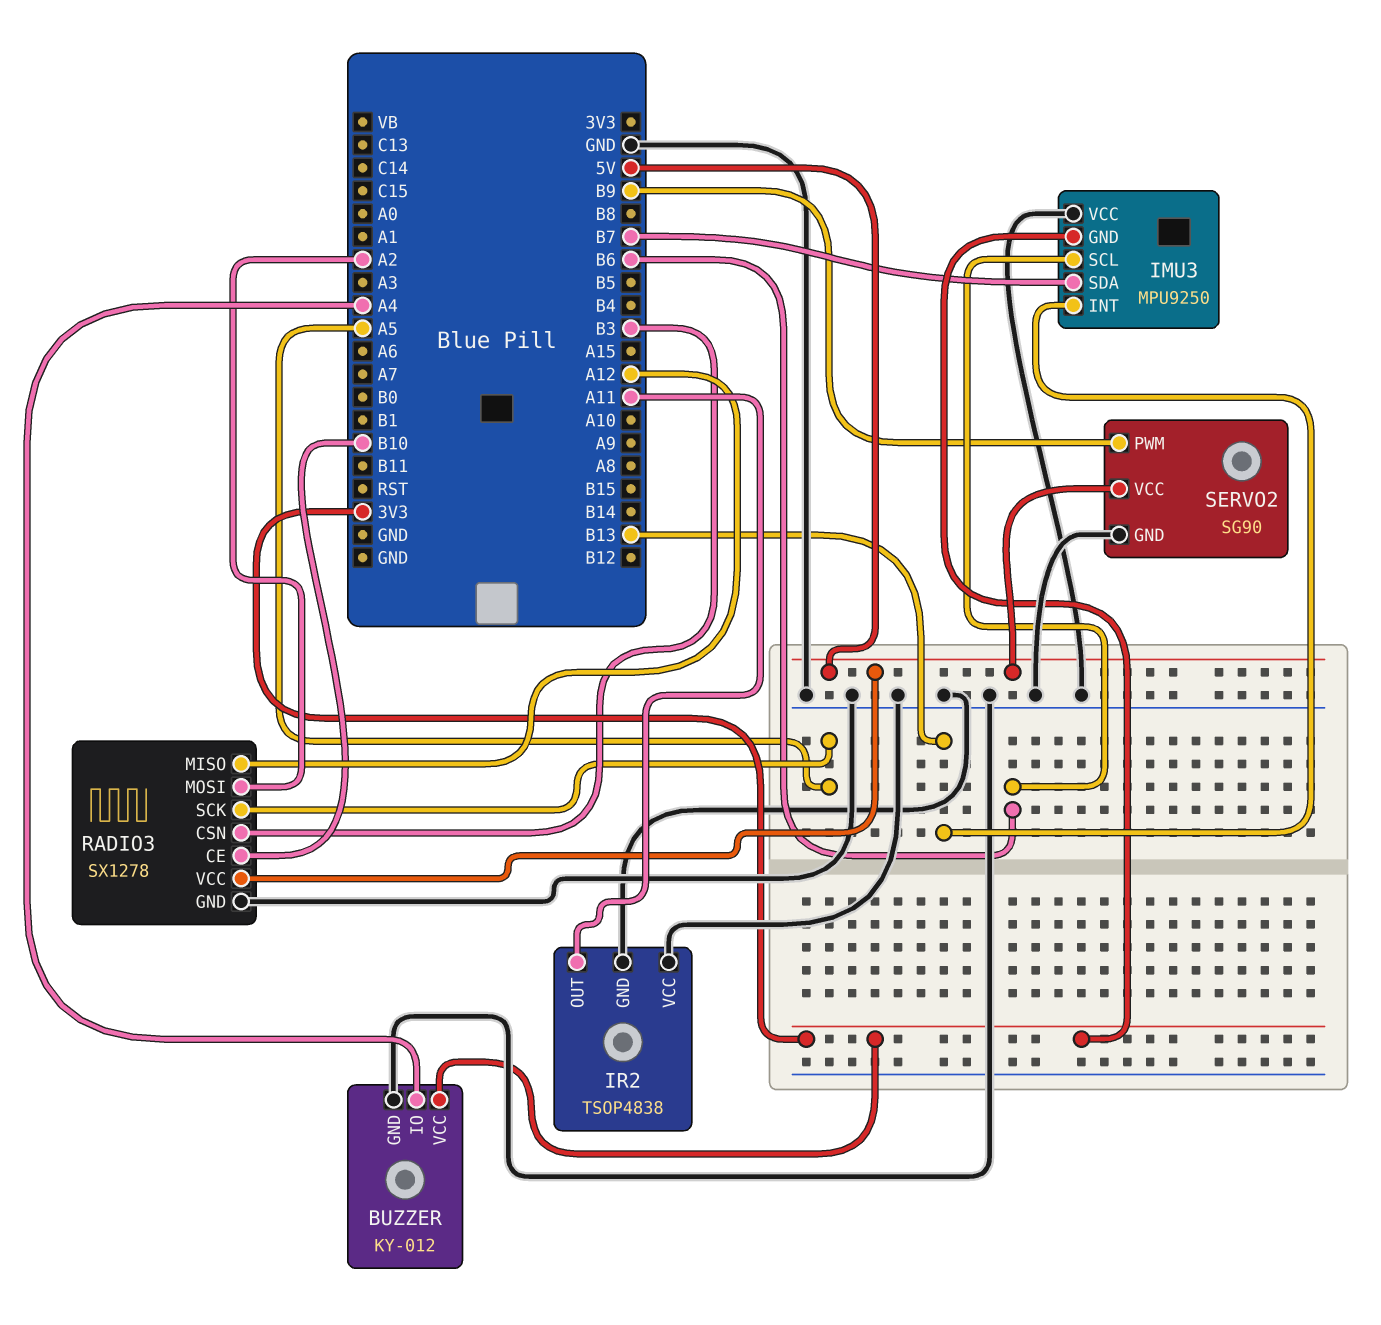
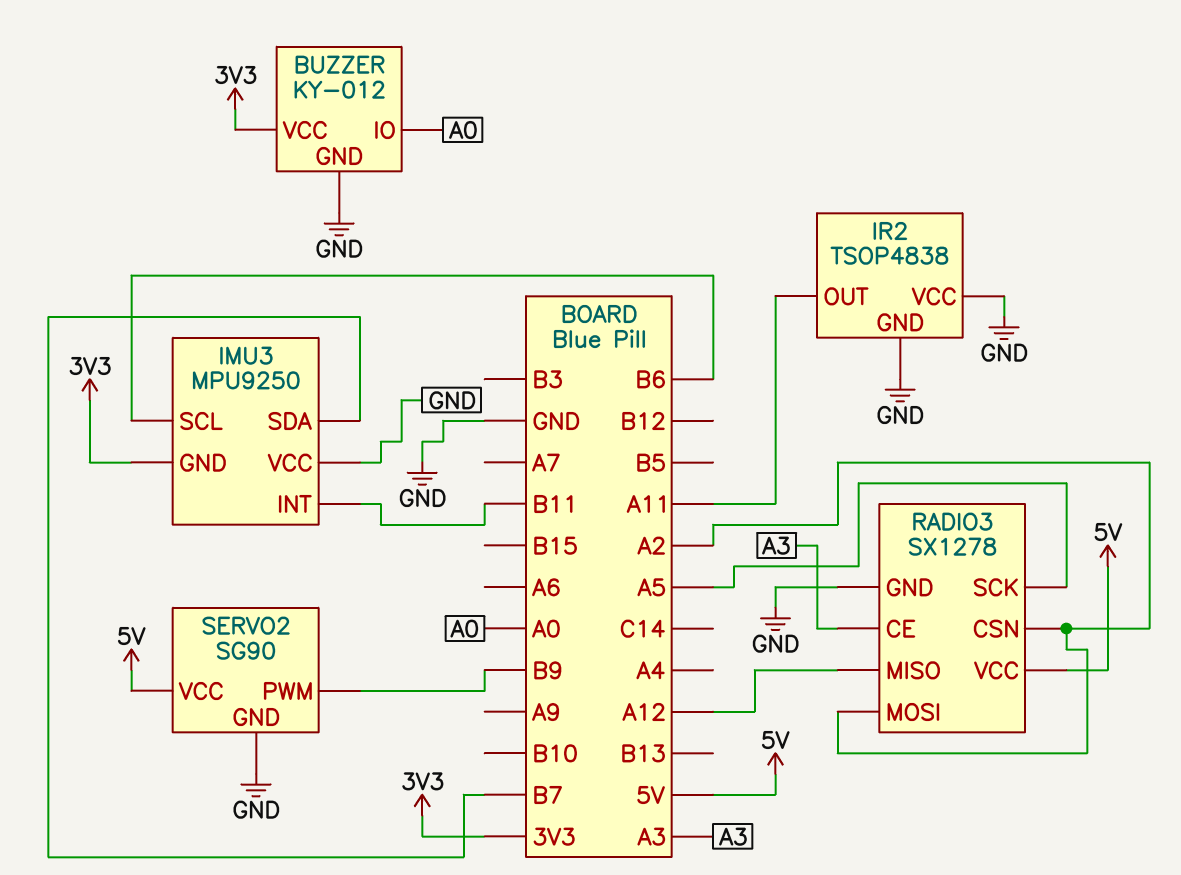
BUZZER pin IO: A4 -> A0
IMU3 pin INT: B13 -> B11
RADIO3 pin CE: B10 -> A3
RADIO3 pin CSN: B3 -> A2

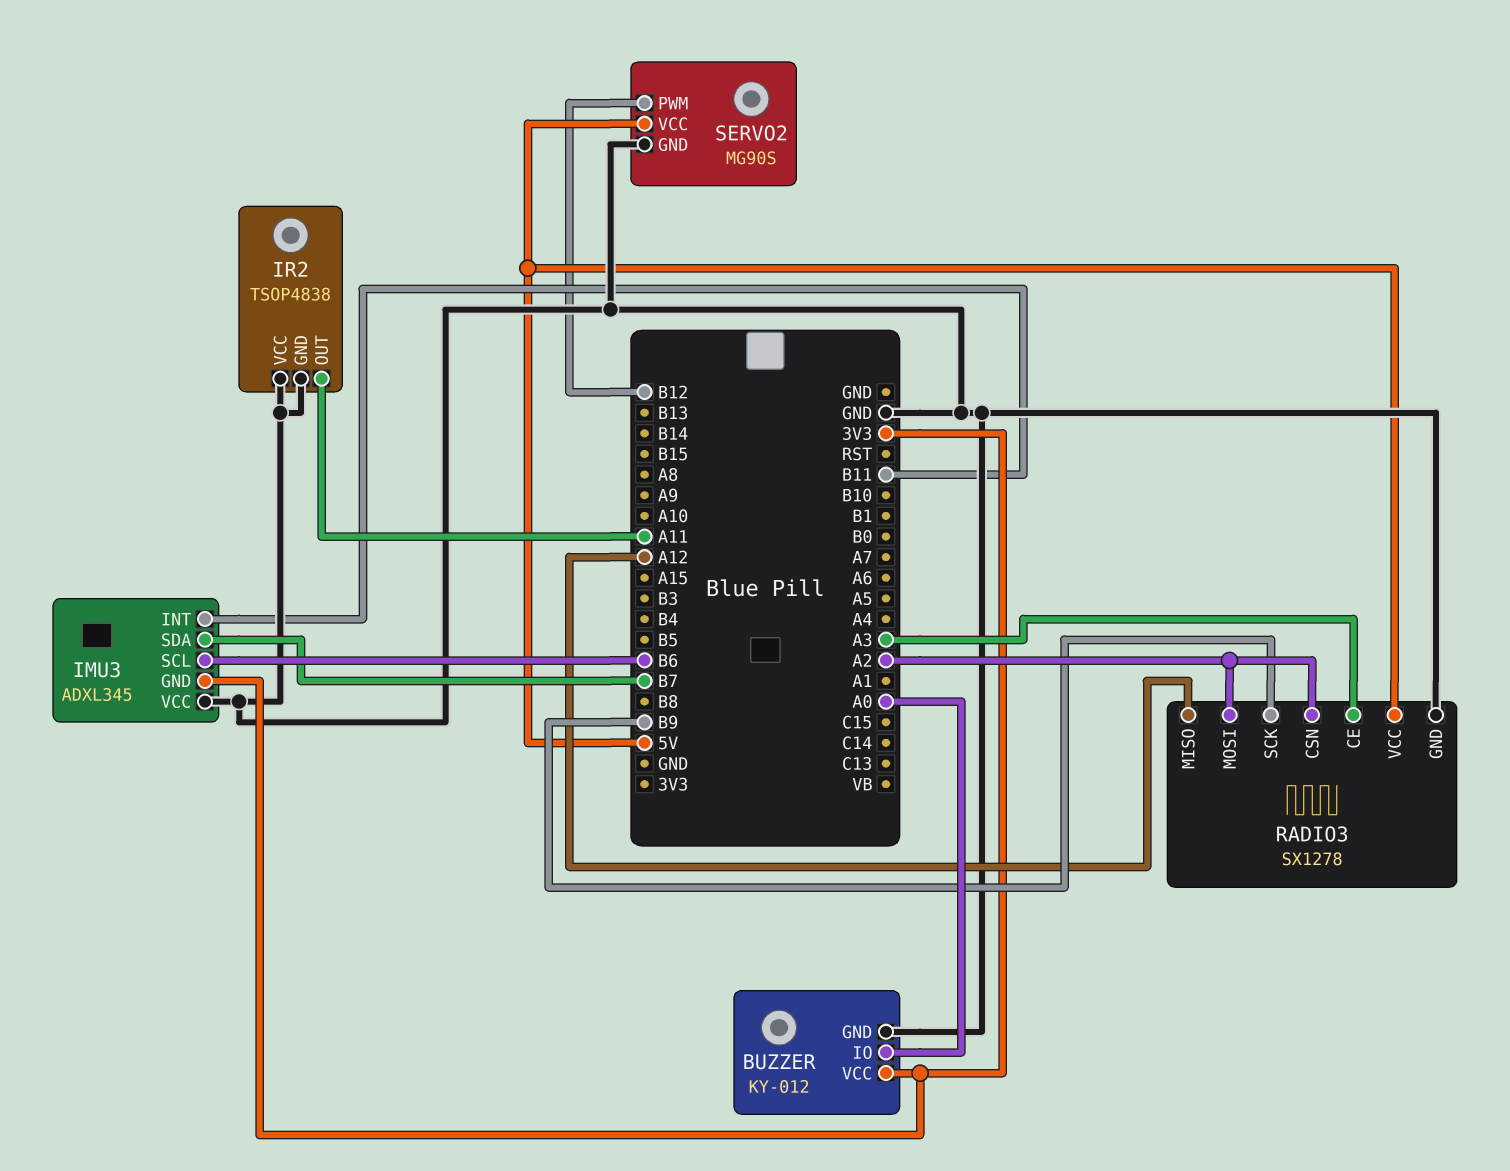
IMU3: MPU9250 -> ADXL345
RADIO3 pin SCK: A5 -> B9
SERVO2: SG90 -> MG90S
SERVO2 pin PWM: B9 -> B12

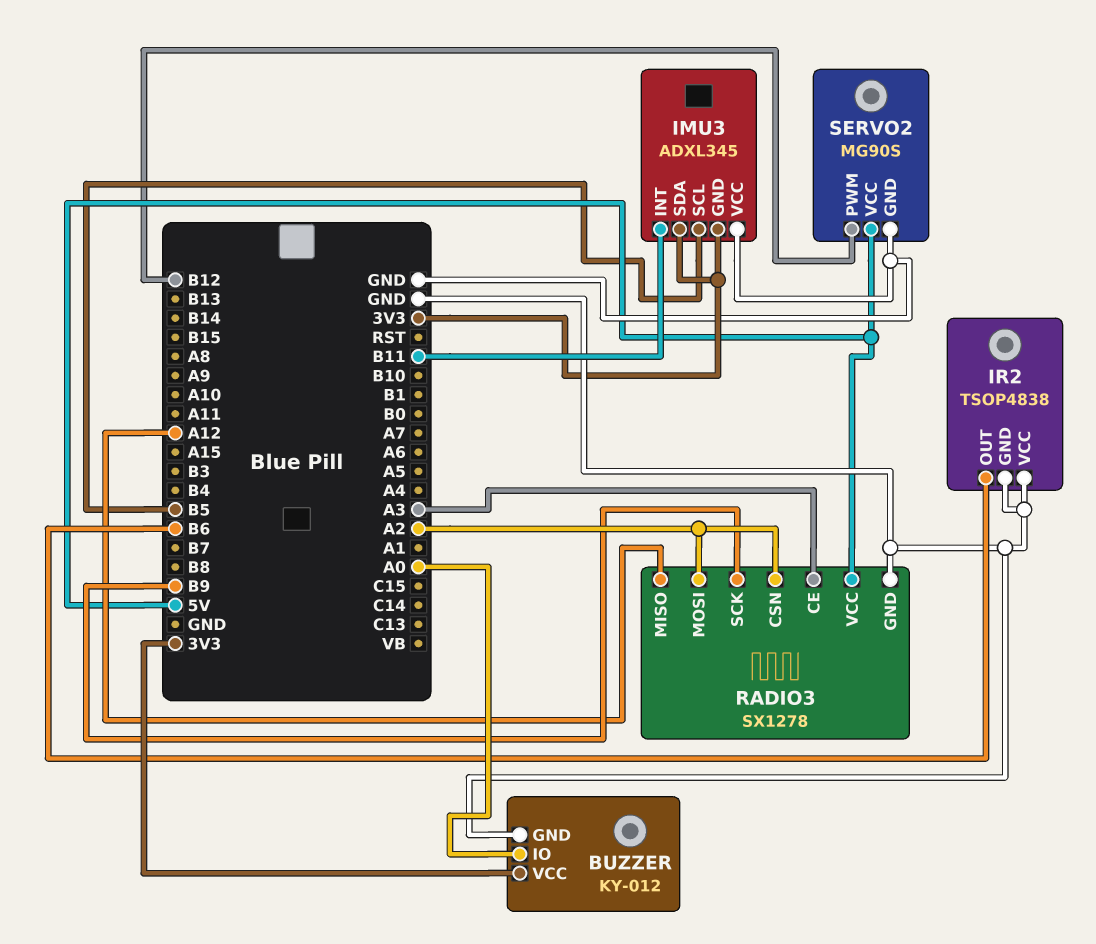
IMU3 pin SCL: B6 -> B5
IMU3 pin SDA: B7 -> 3V3
IR2 pin OUT: A11 -> B6

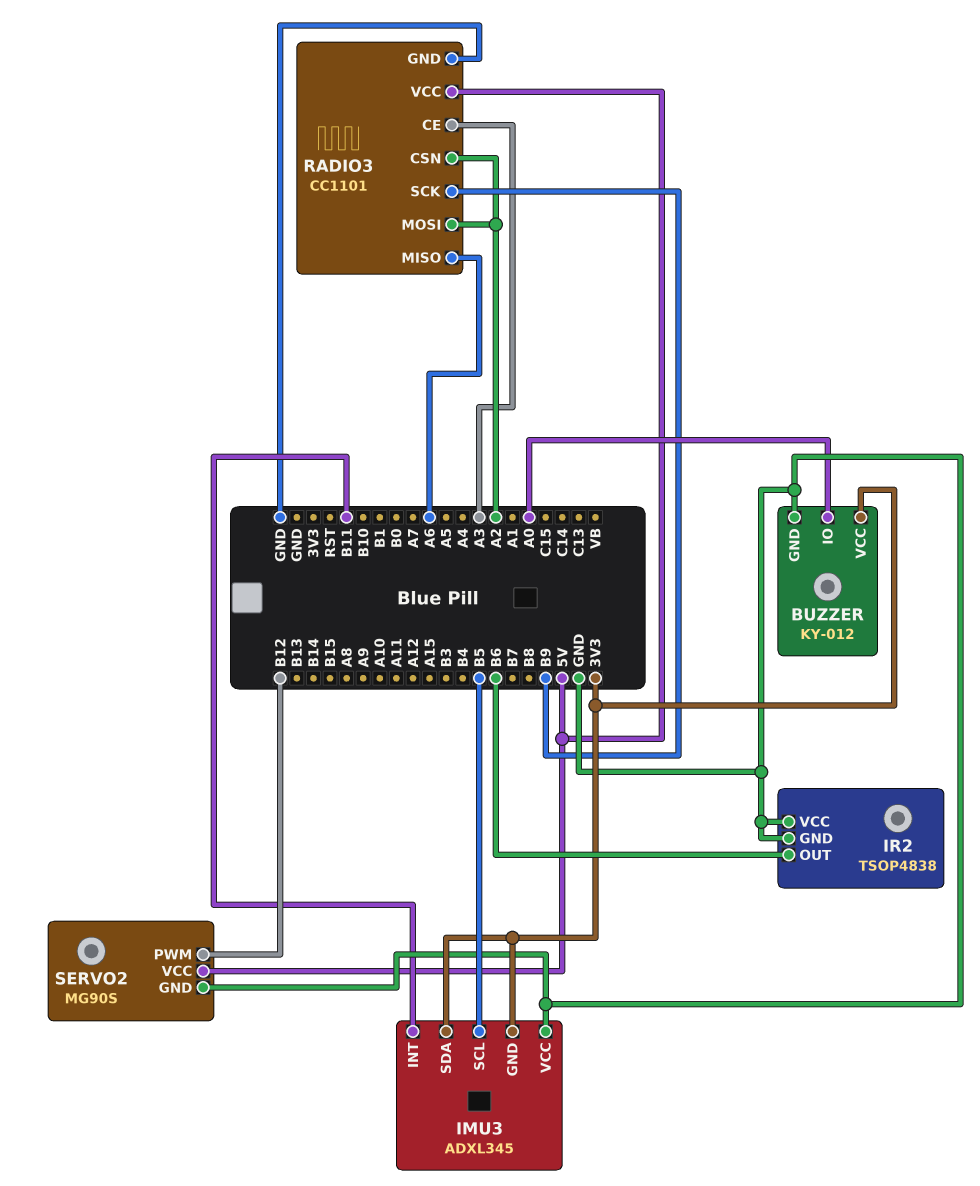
RADIO3: SX1278 -> CC1101
RADIO3 pin MISO: A12 -> A6

